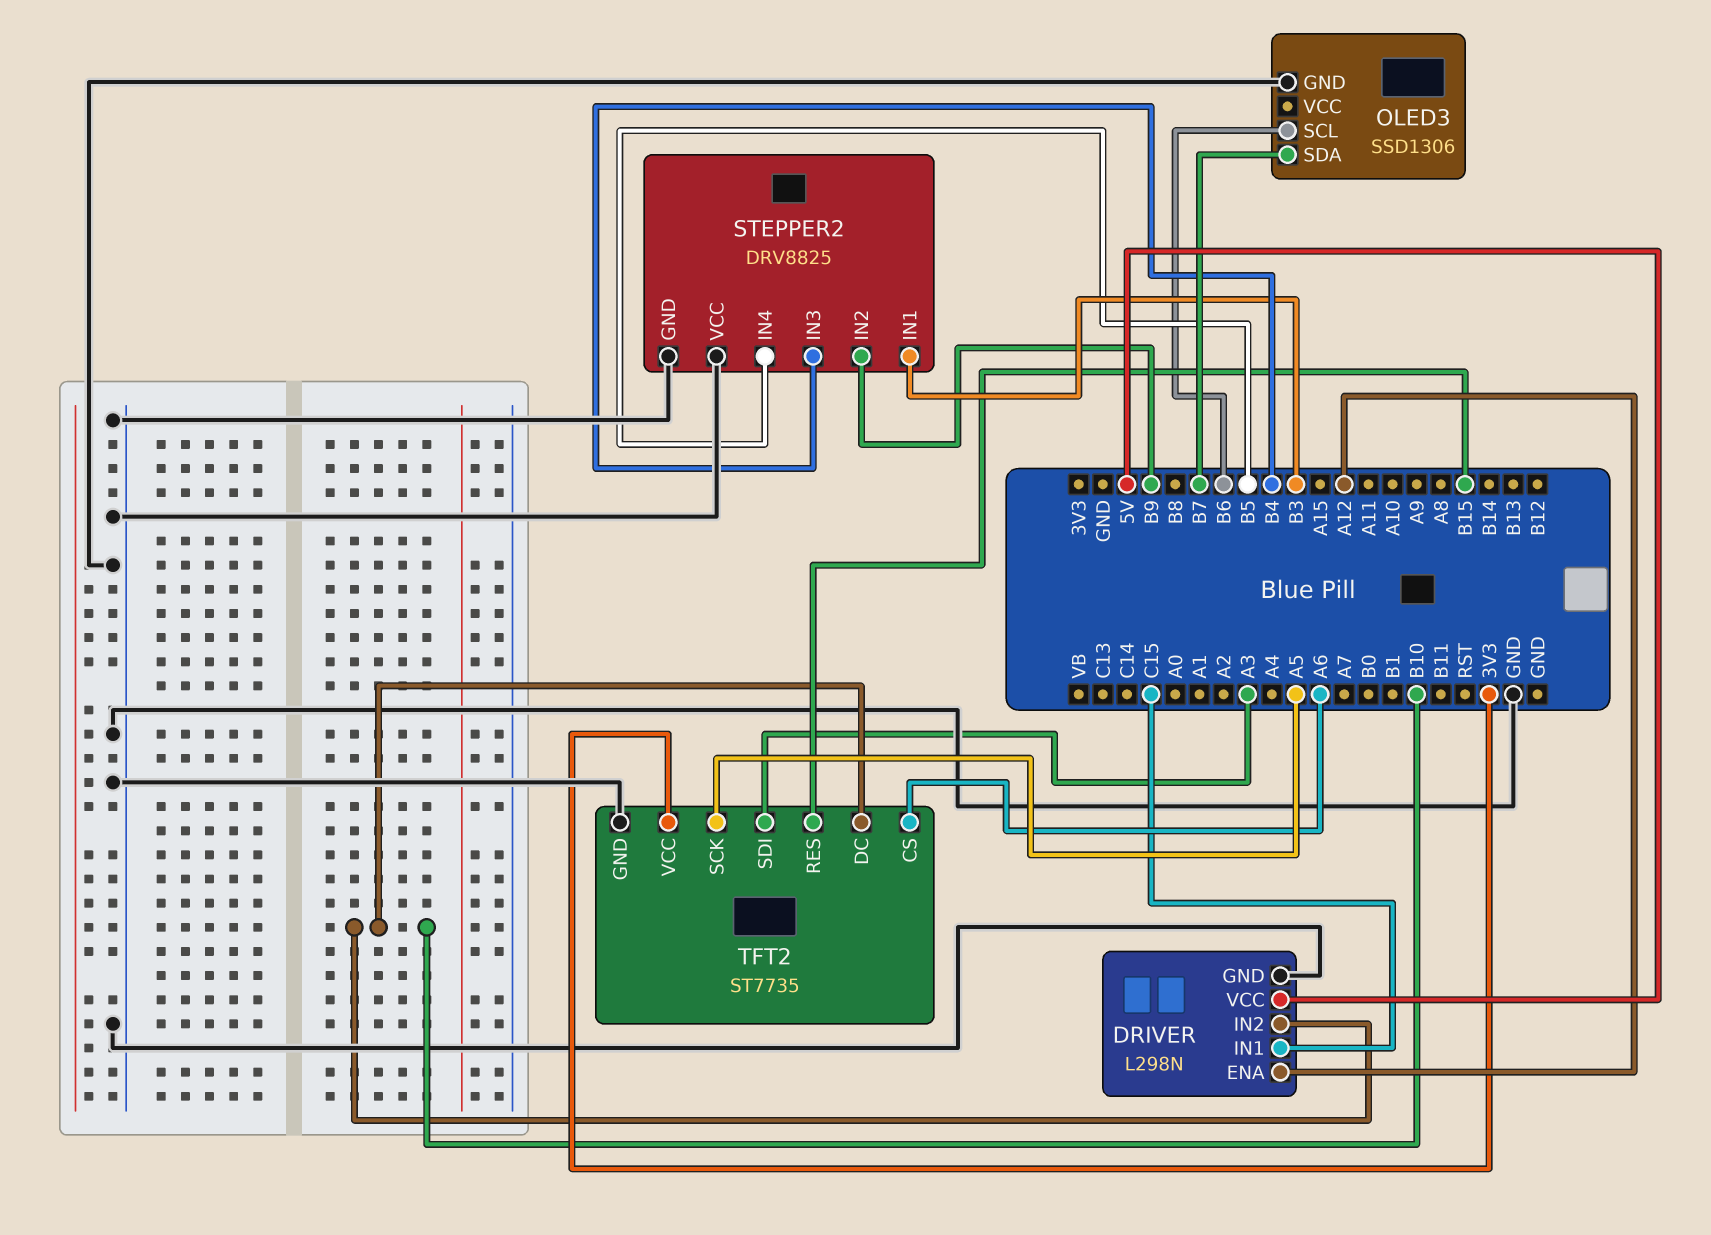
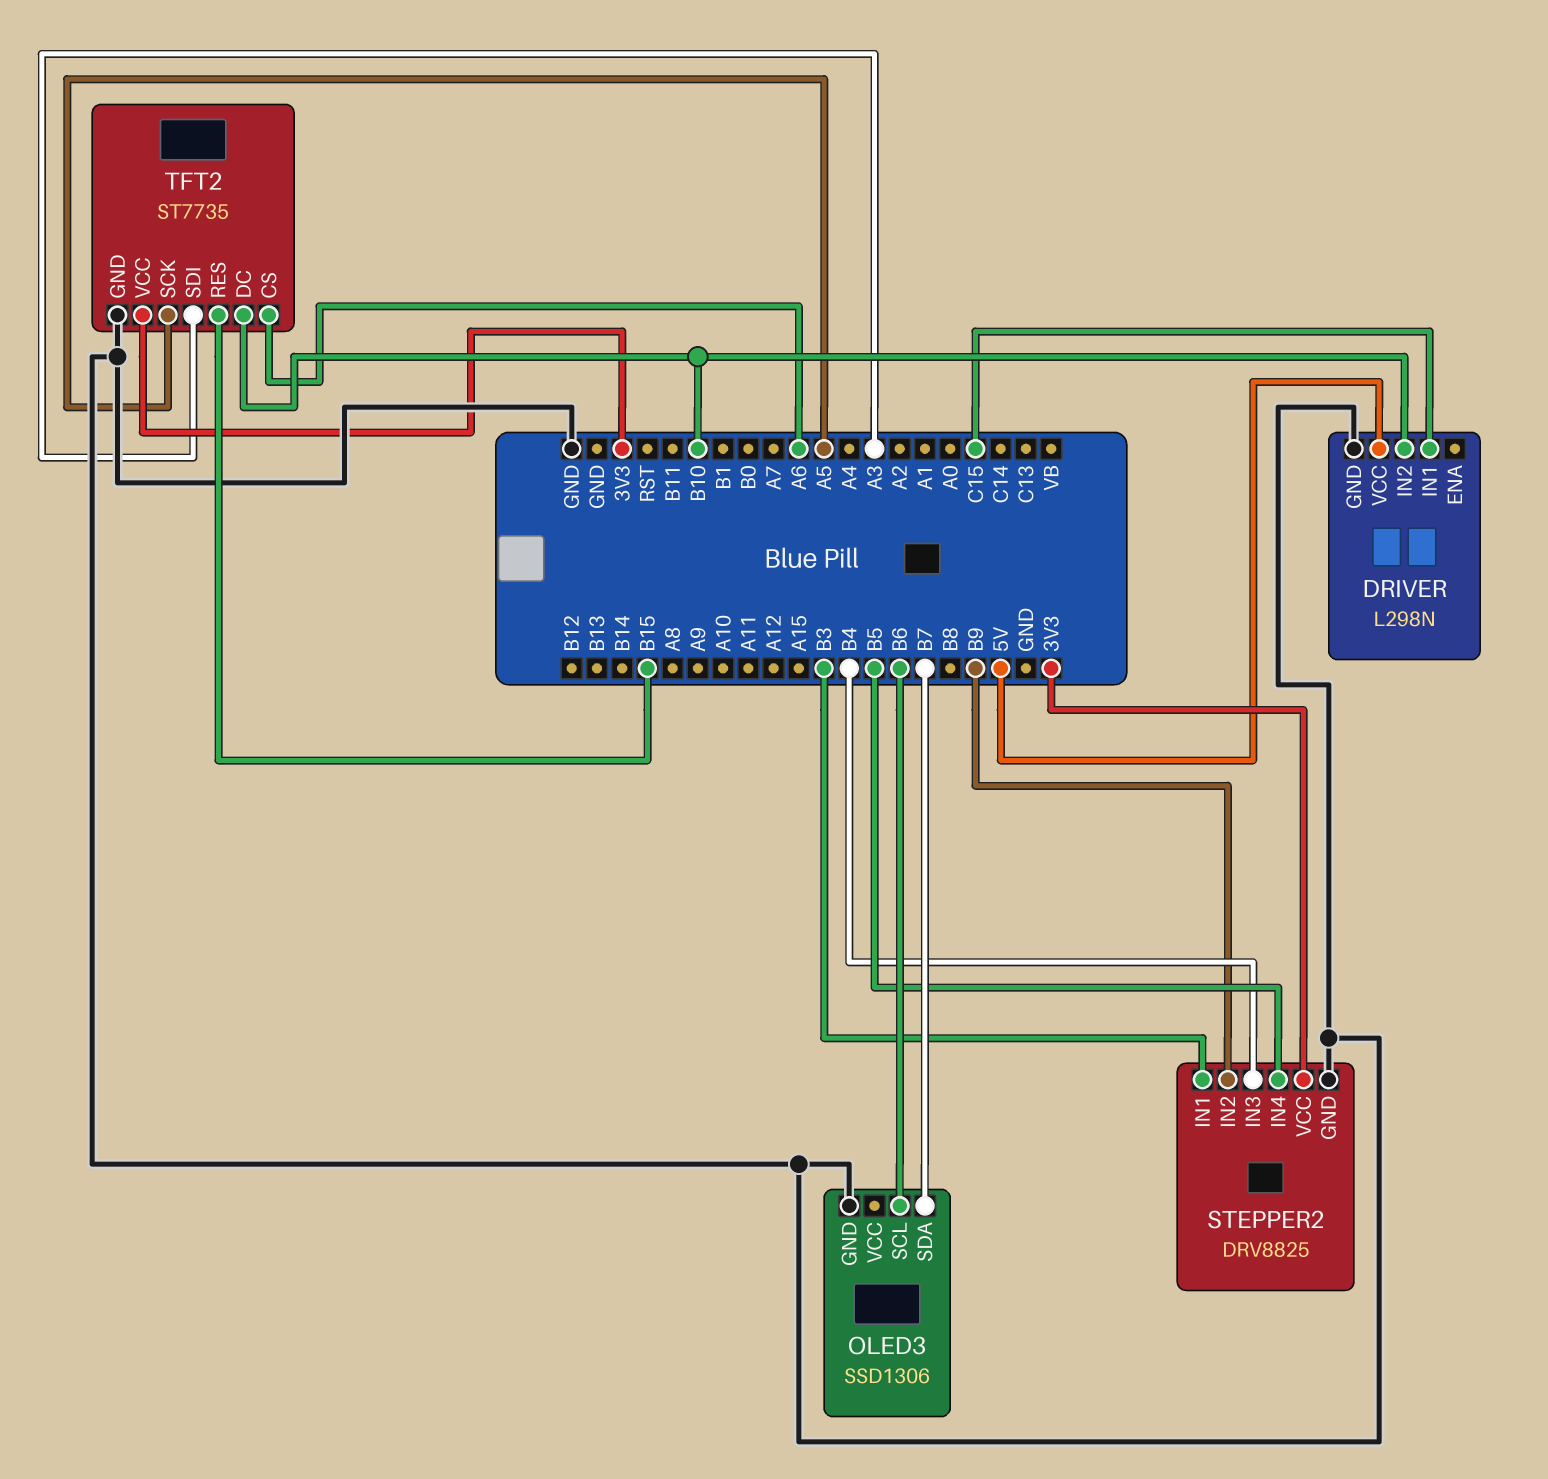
DRIVER pin ENA: A12 -> none
STEPPER2 pin VCC: GND -> 3V3

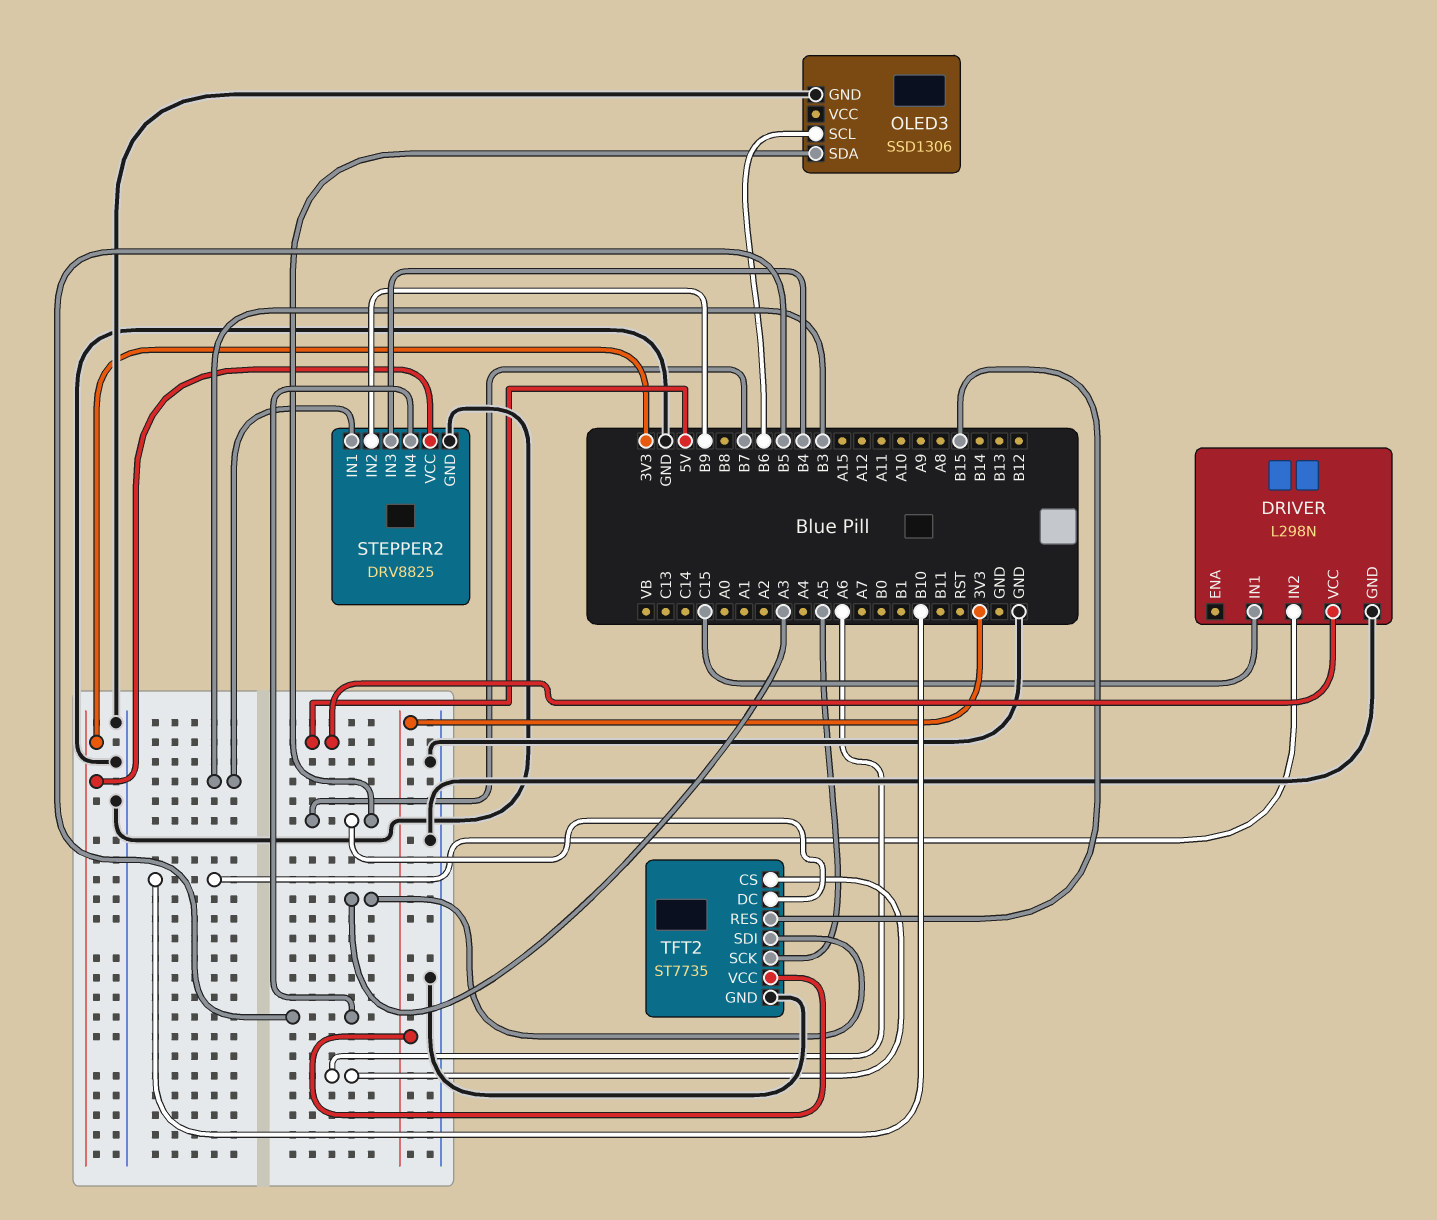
TFT2 pin DC: B10 -> B7

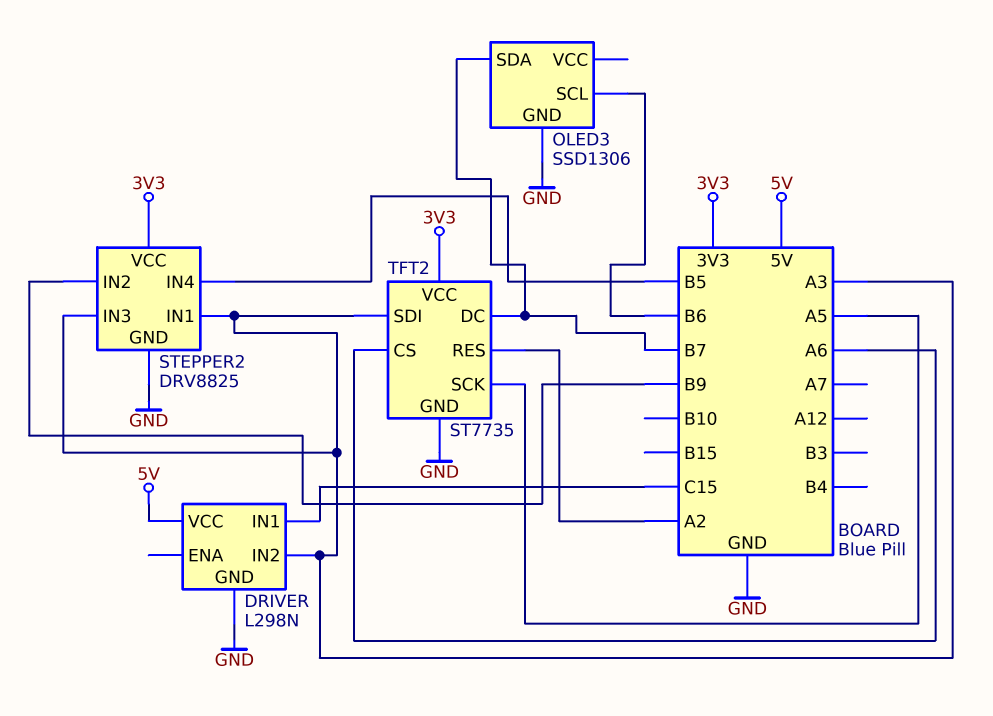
DRIVER pin IN2: B10 -> A3
STEPPER2 pin IN1: B3 -> A3
STEPPER2 pin IN3: B4 -> A3
TFT2 pin RES: B15 -> A2

